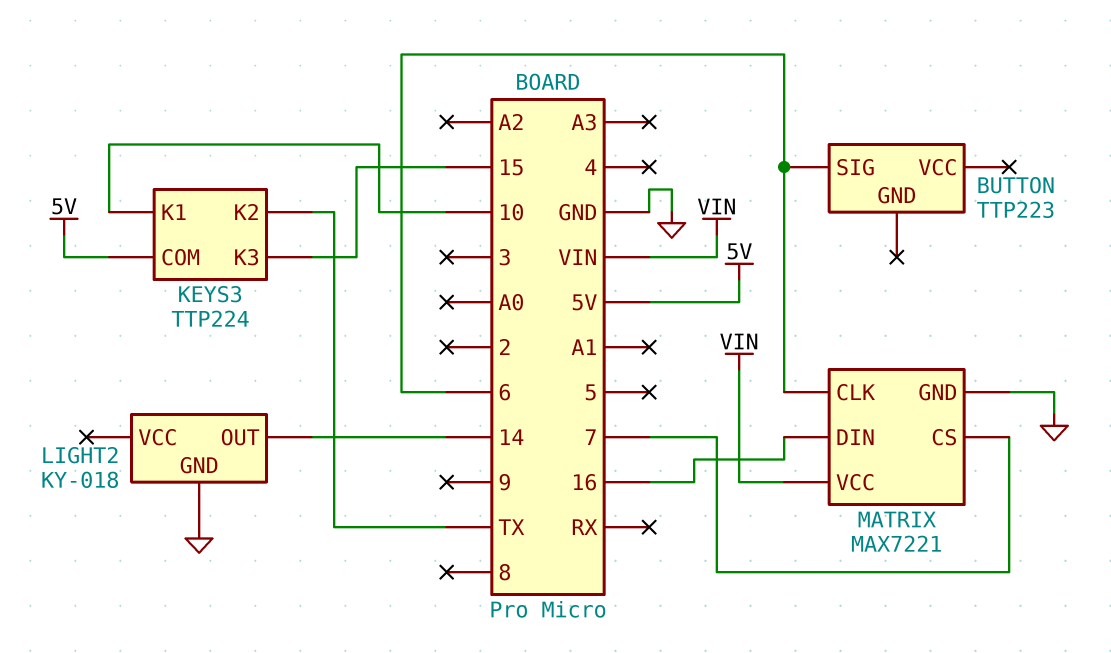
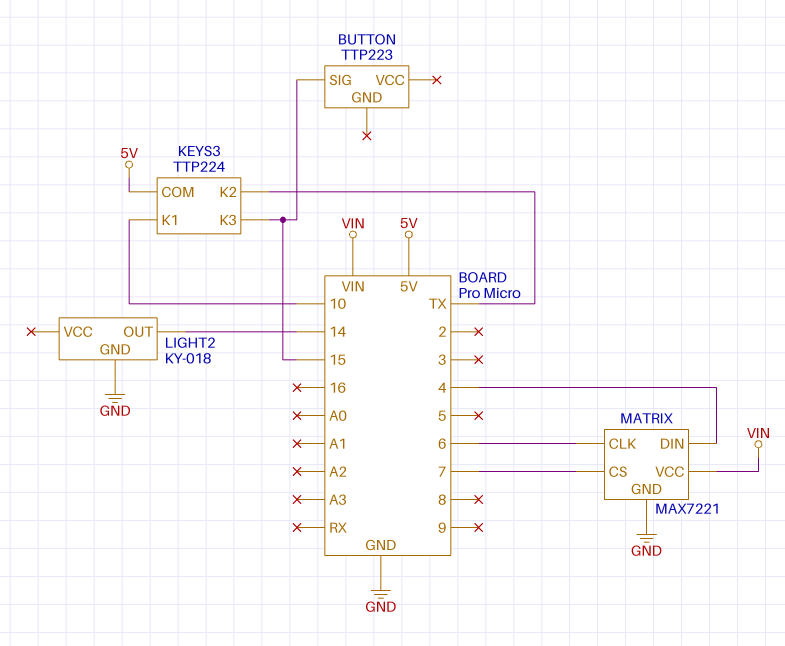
BUTTON pin SIG: 6 -> 15
MATRIX pin DIN: 16 -> 4

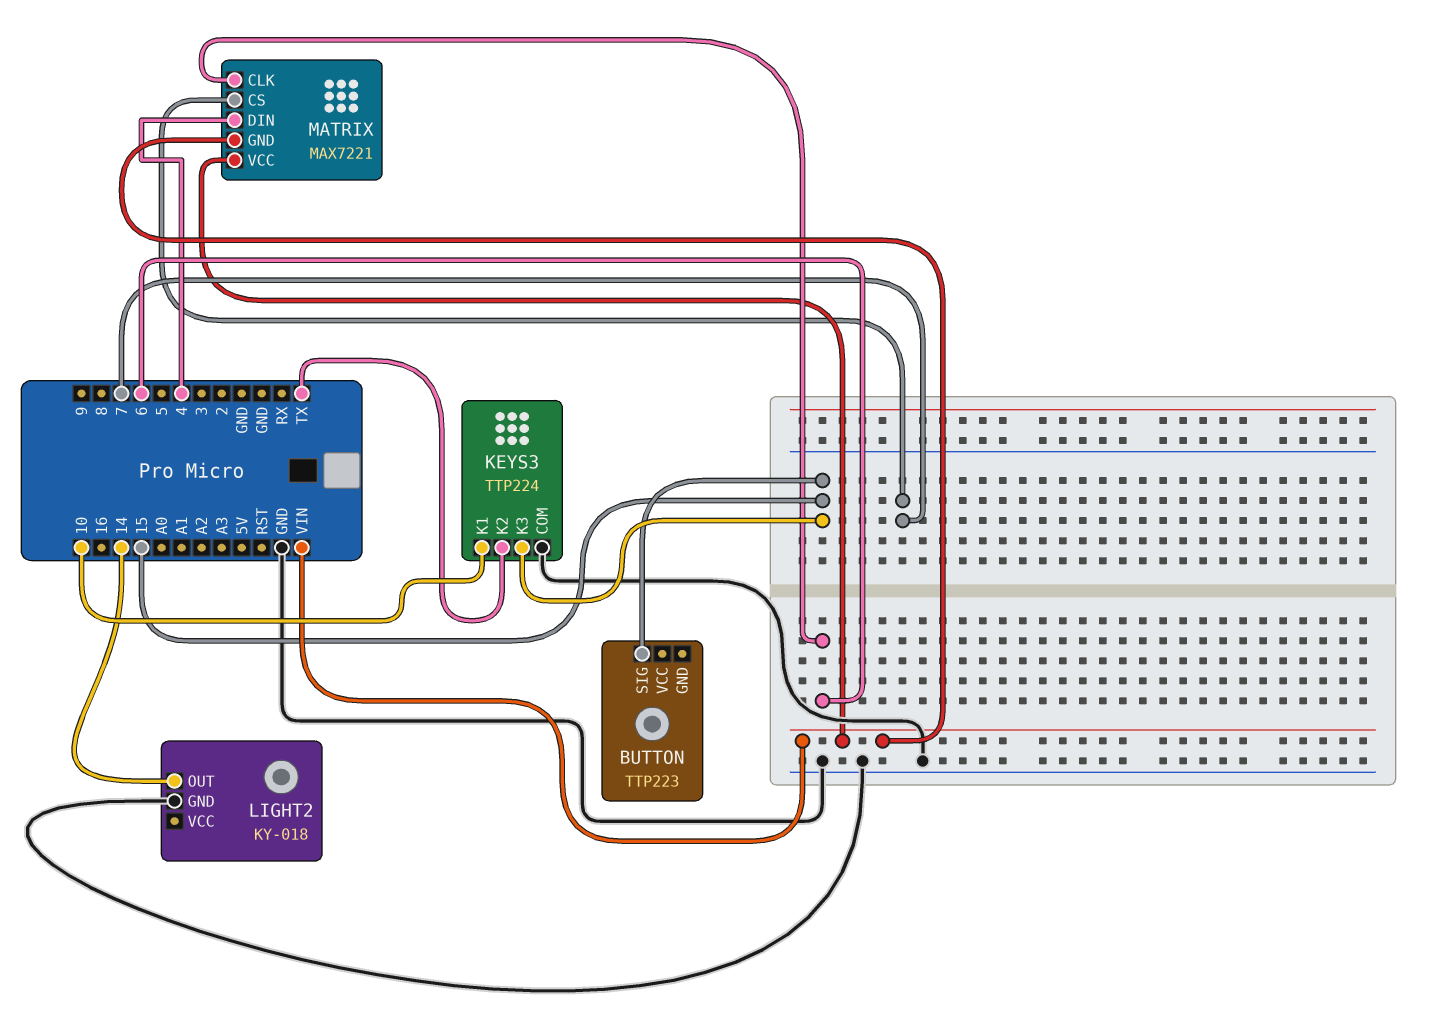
KEYS3 pin COM: 5V -> GND
MATRIX pin GND: GND -> VIN

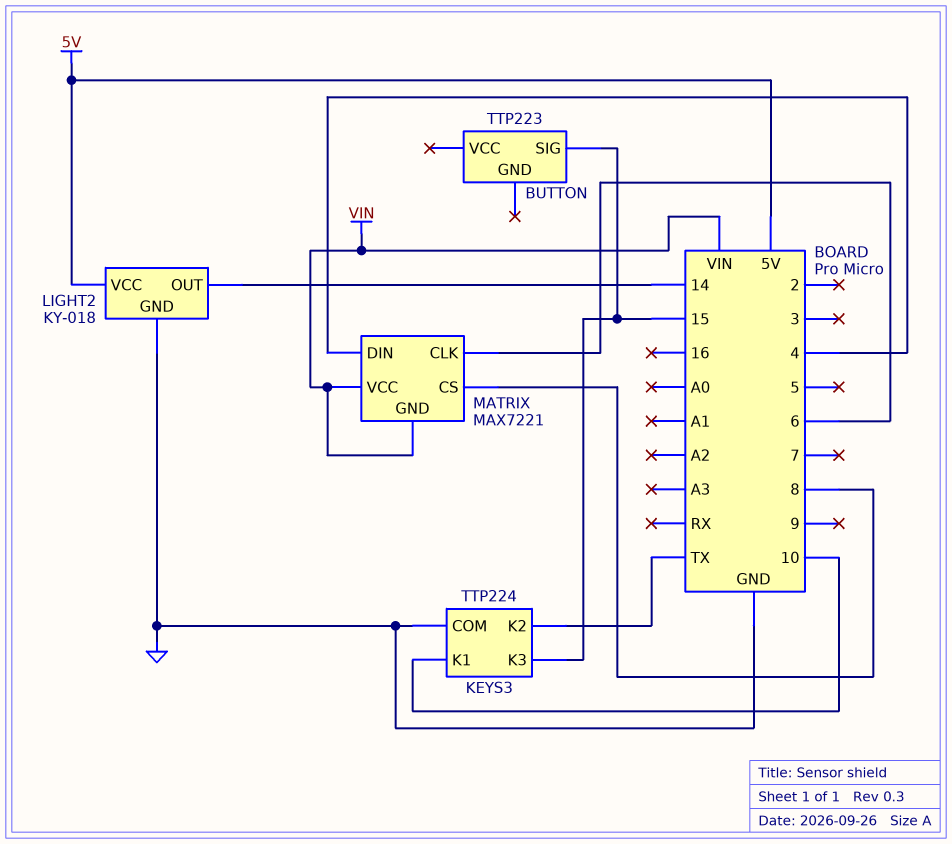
LIGHT2 pin VCC: none -> 5V
MATRIX pin CS: 7 -> 8

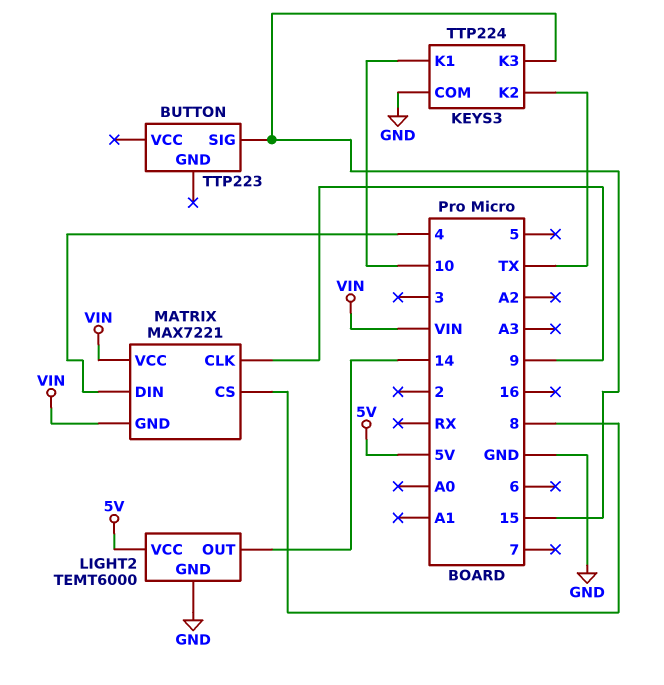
LIGHT2: KY-018 -> TEMT6000
MATRIX pin CLK: 6 -> 9

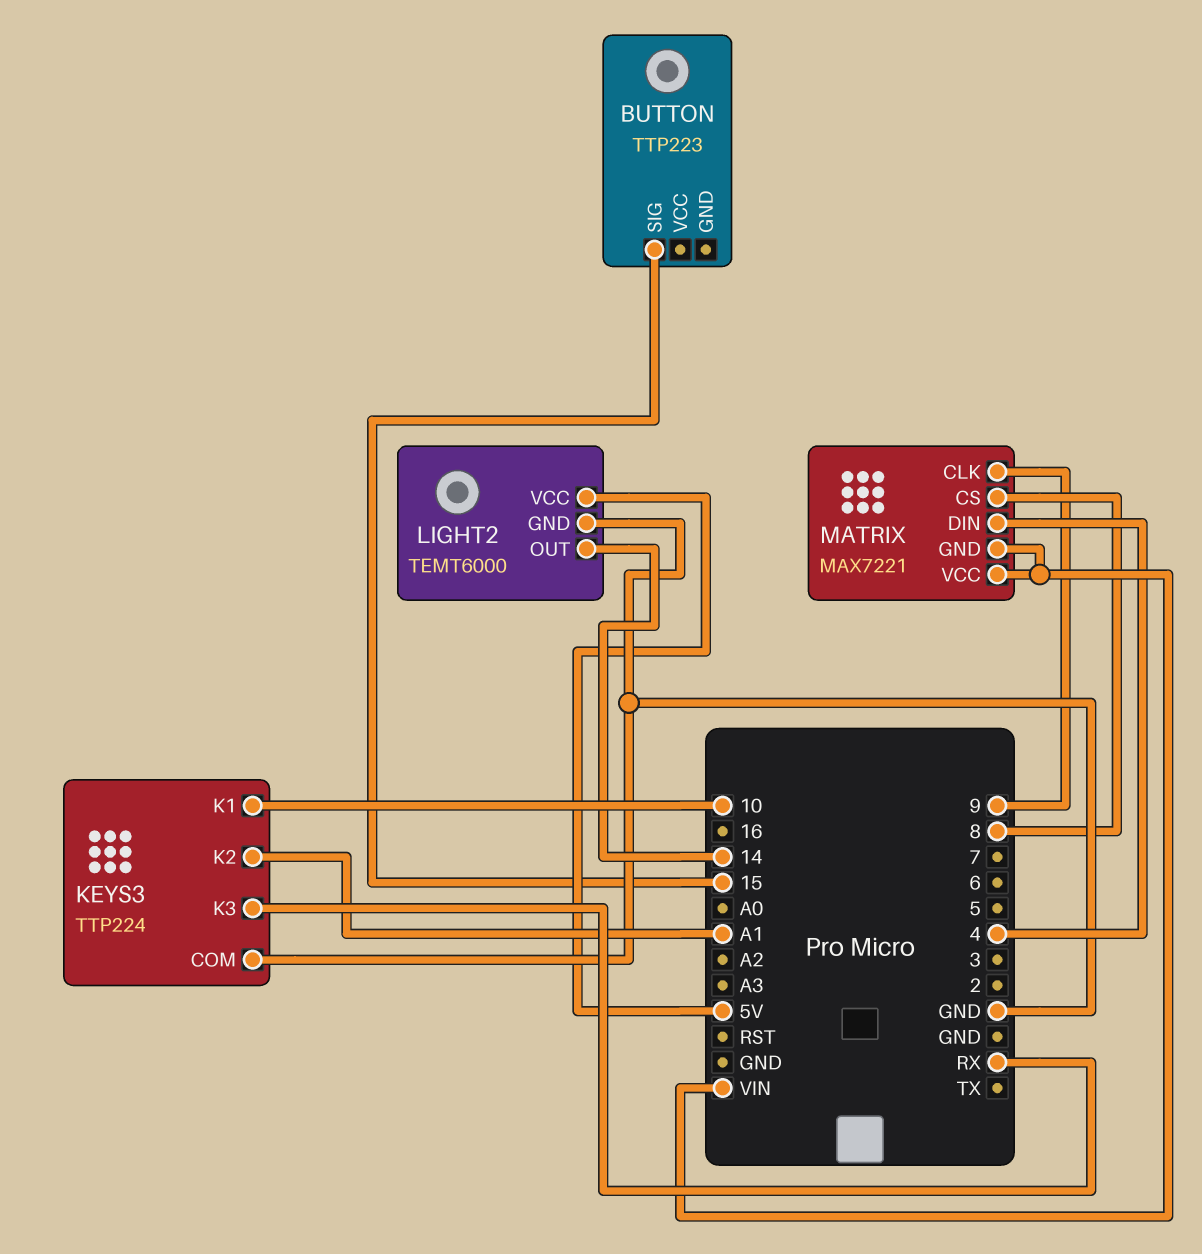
KEYS3 pin K2: TX -> A1
KEYS3 pin K3: 15 -> RX

